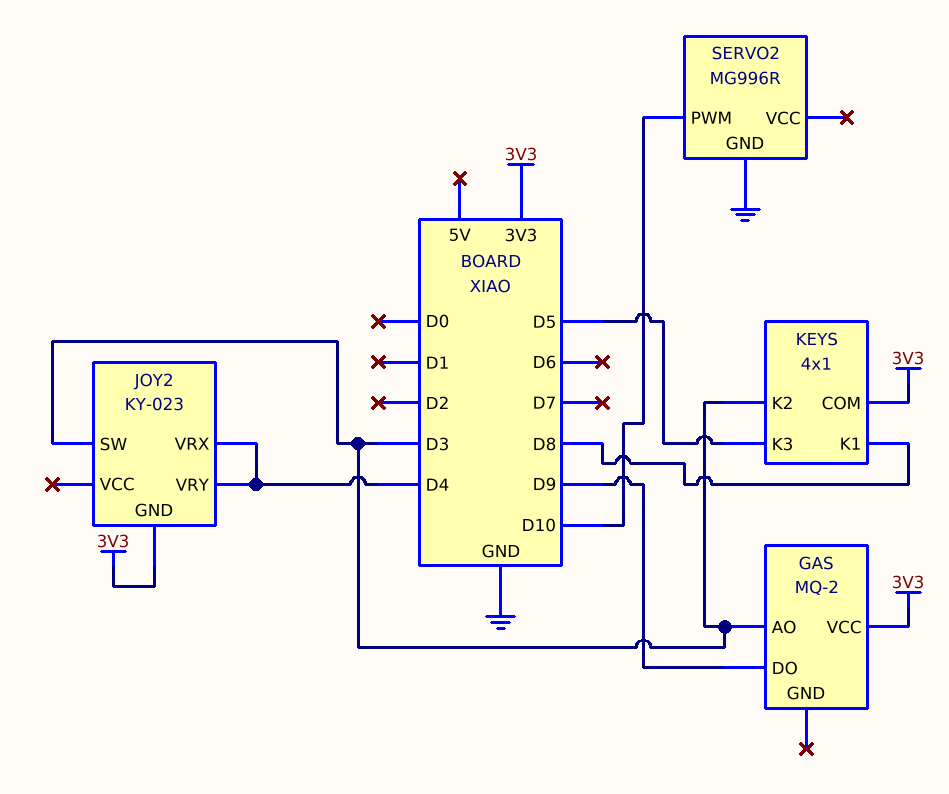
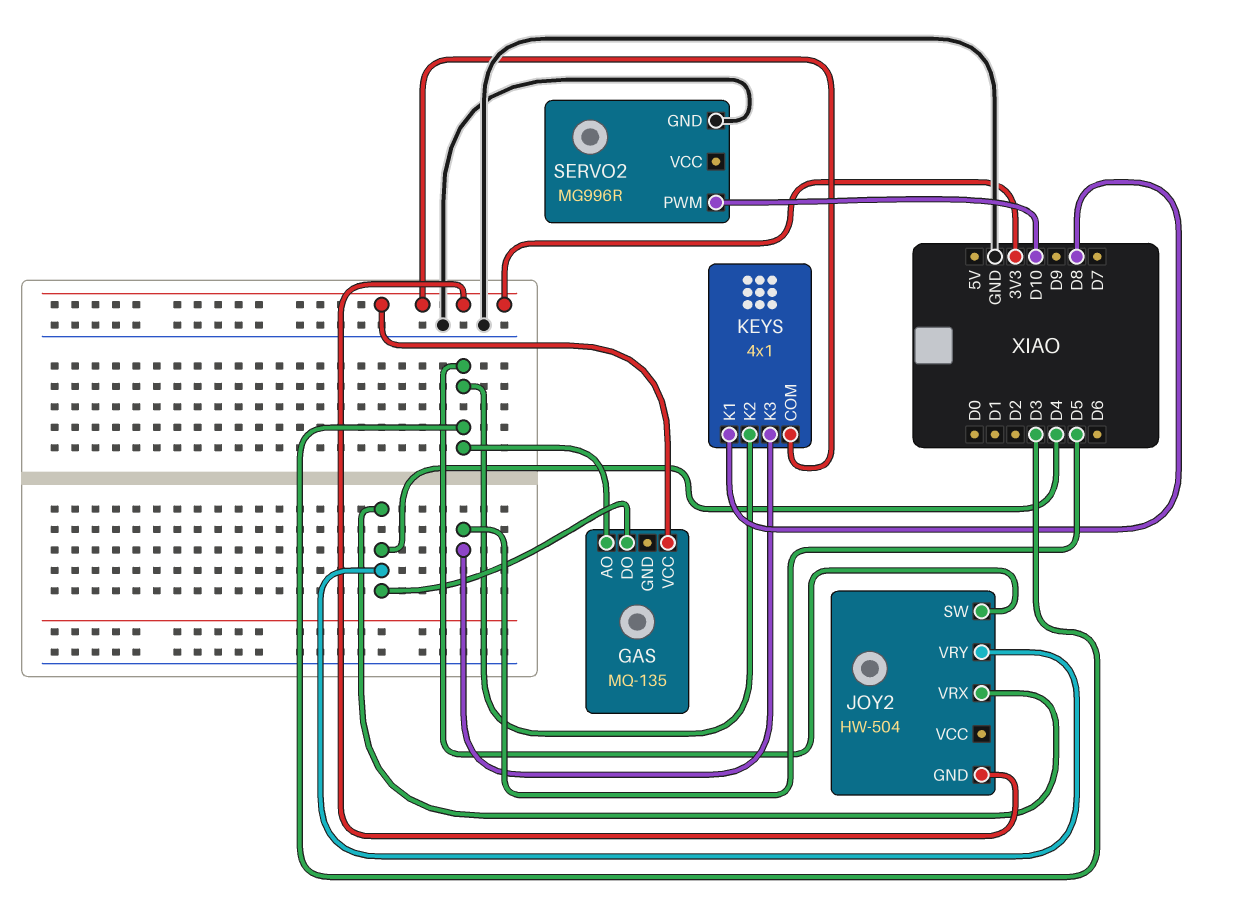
GAS: MQ-2 -> MQ-135
GAS pin DO: D9 -> D4
JOY2: KY-023 -> HW-504

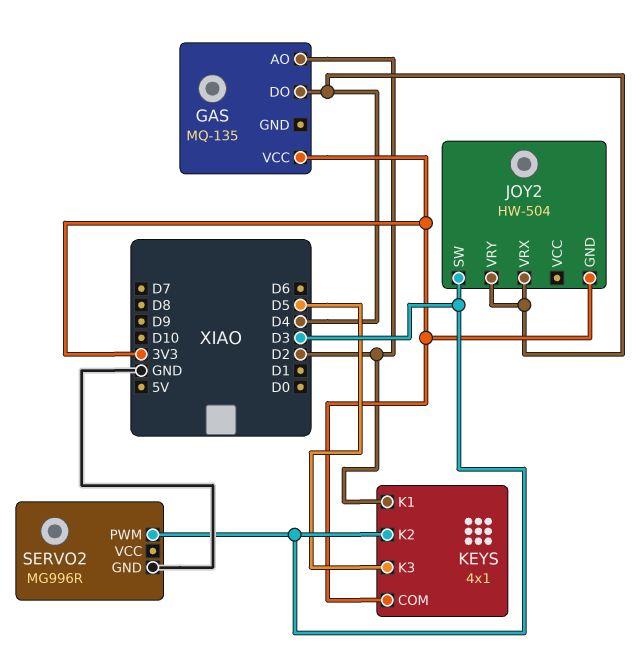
GAS pin AO: D3 -> D2
KEYS pin K1: D8 -> D2
SERVO2 pin PWM: D10 -> D3

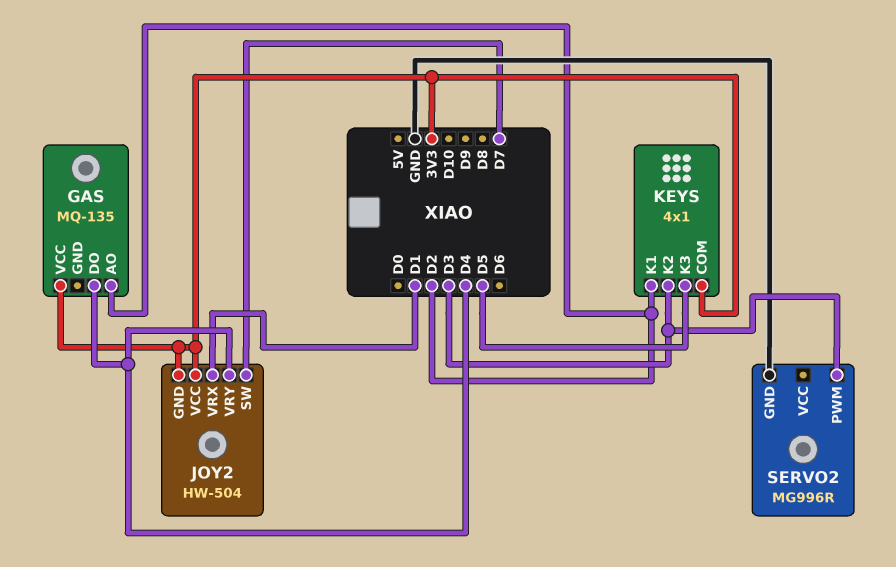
JOY2 pin SW: D3 -> D7
JOY2 pin VCC: none -> 3V3
JOY2 pin VRX: D4 -> D1

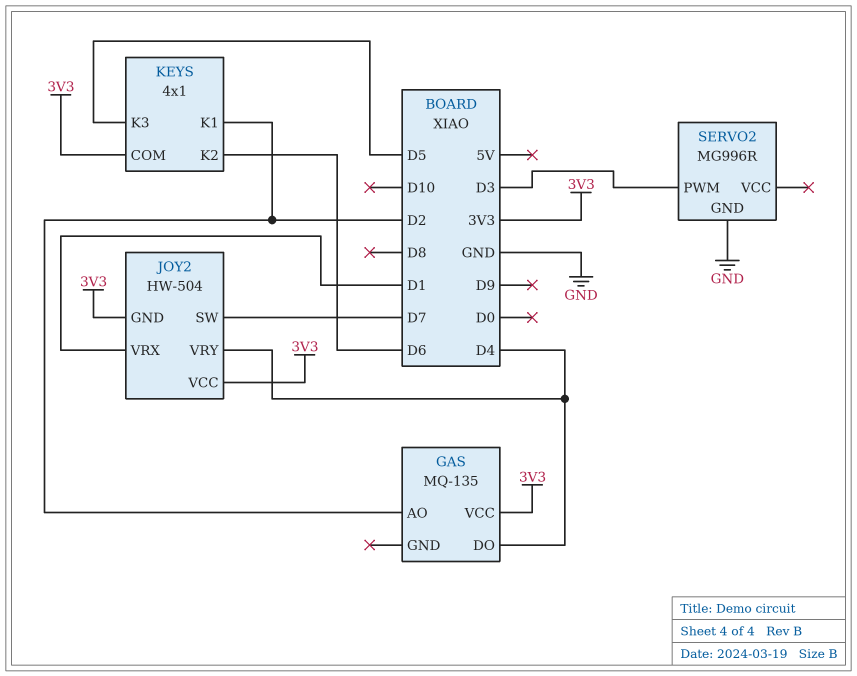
KEYS pin K2: D3 -> D6

